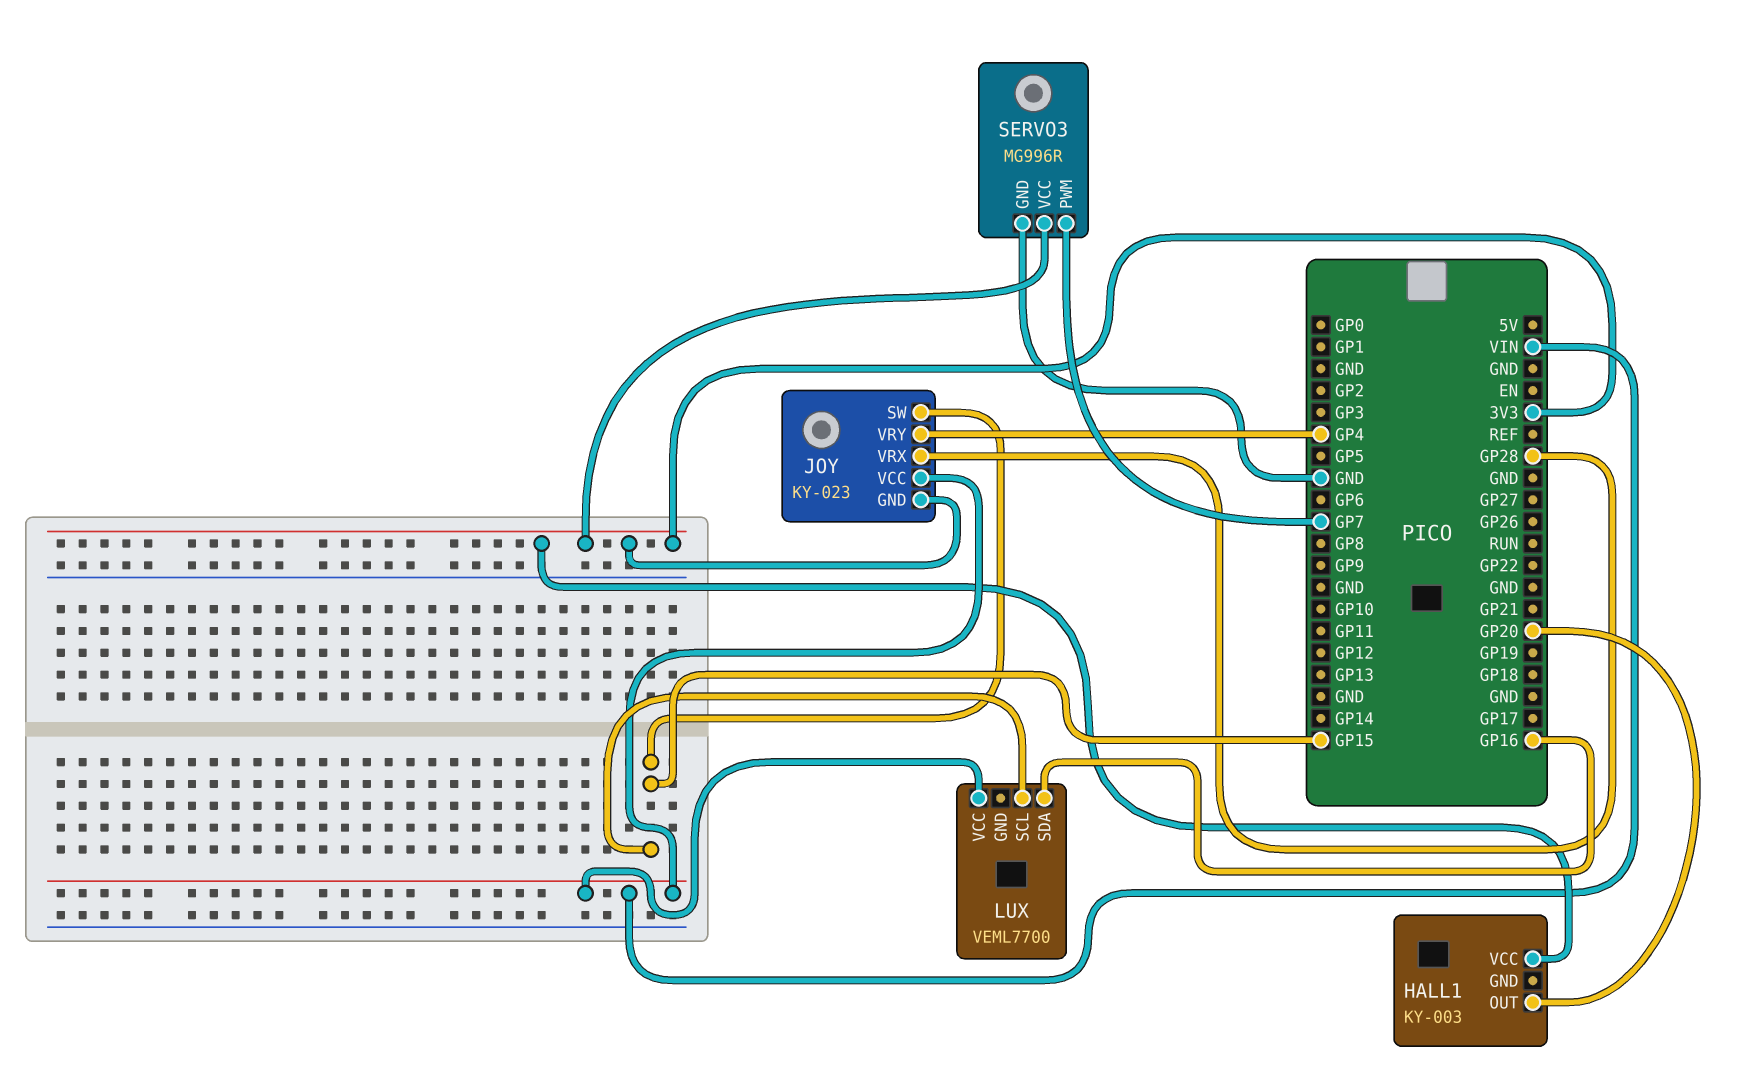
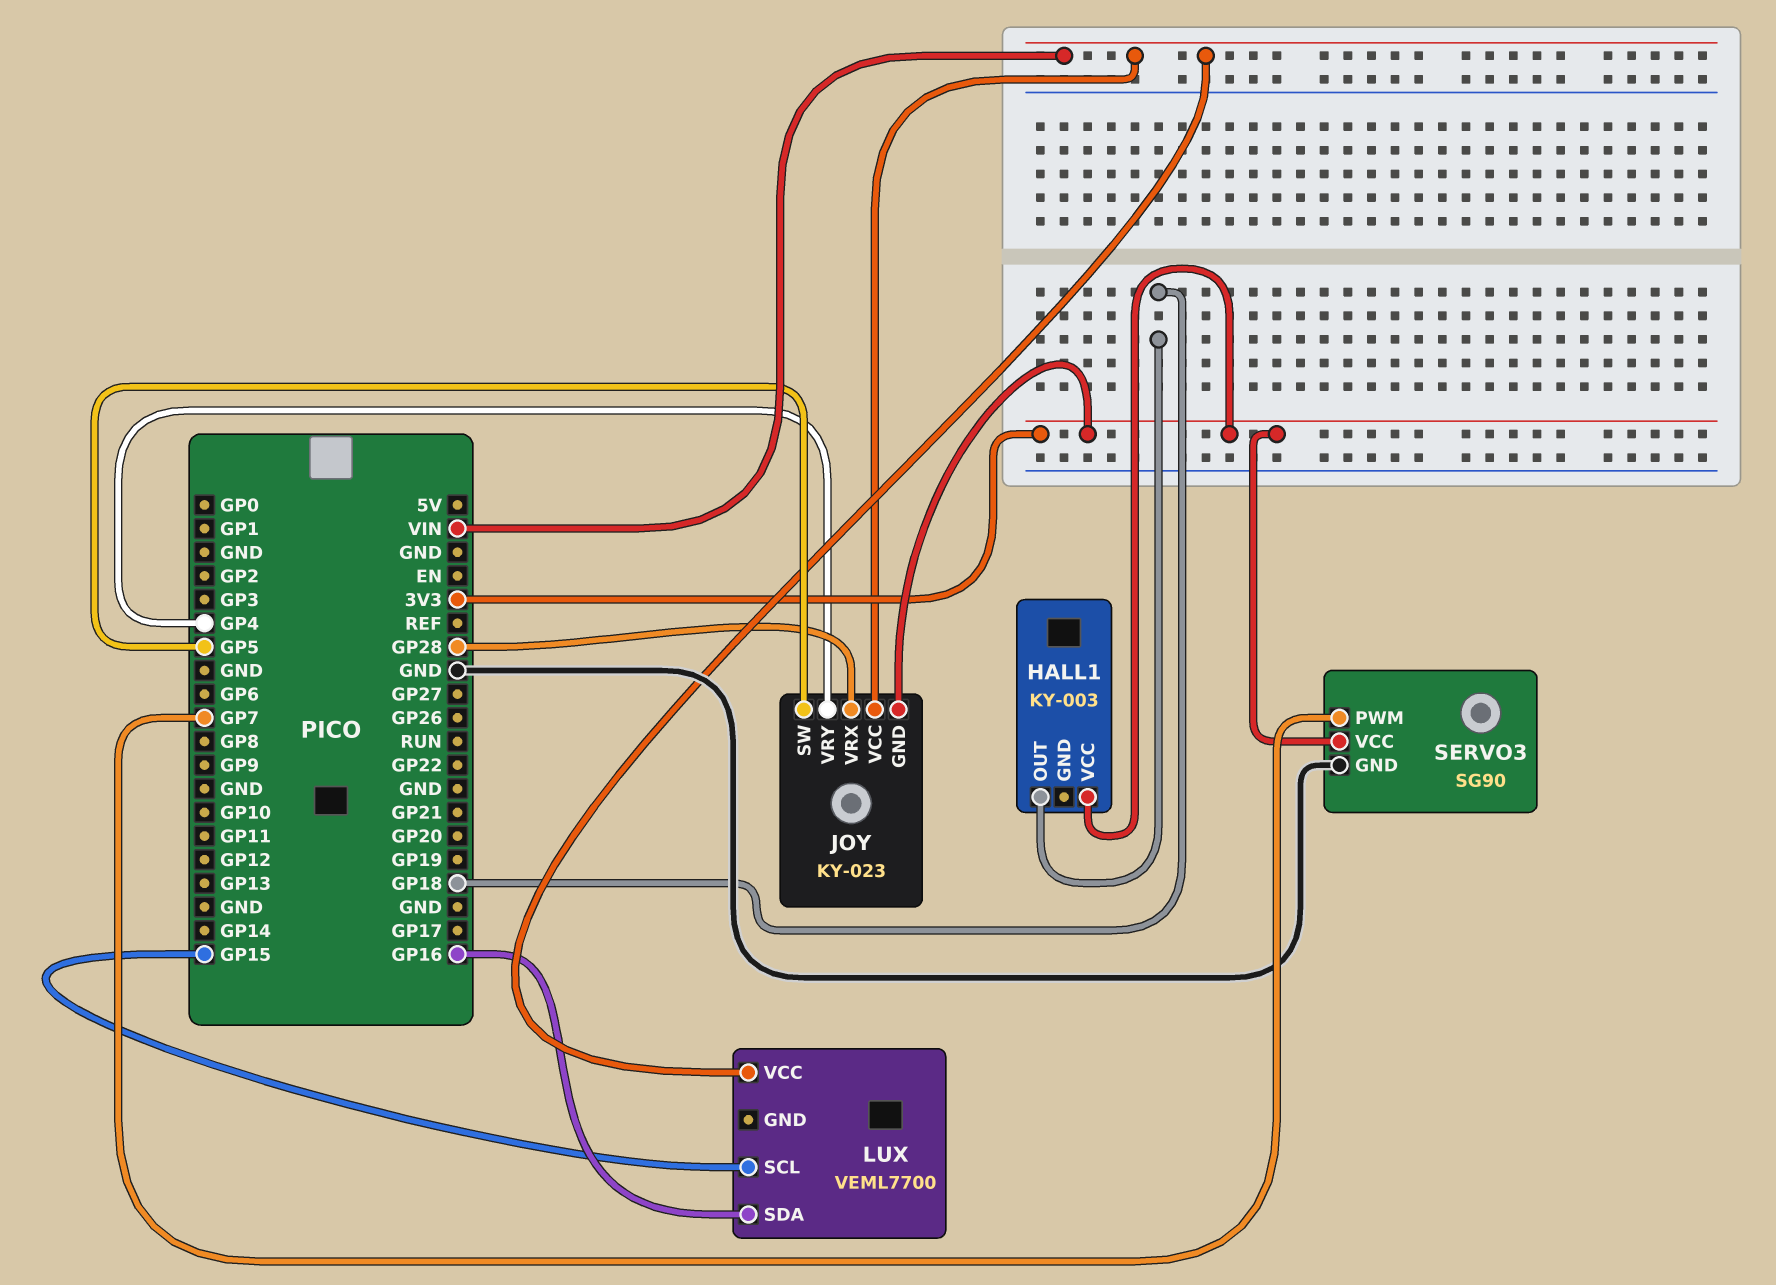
HALL1 pin OUT: GP20 -> GP18
JOY pin SW: GP15 -> GP5
SERVO3: MG996R -> SG90

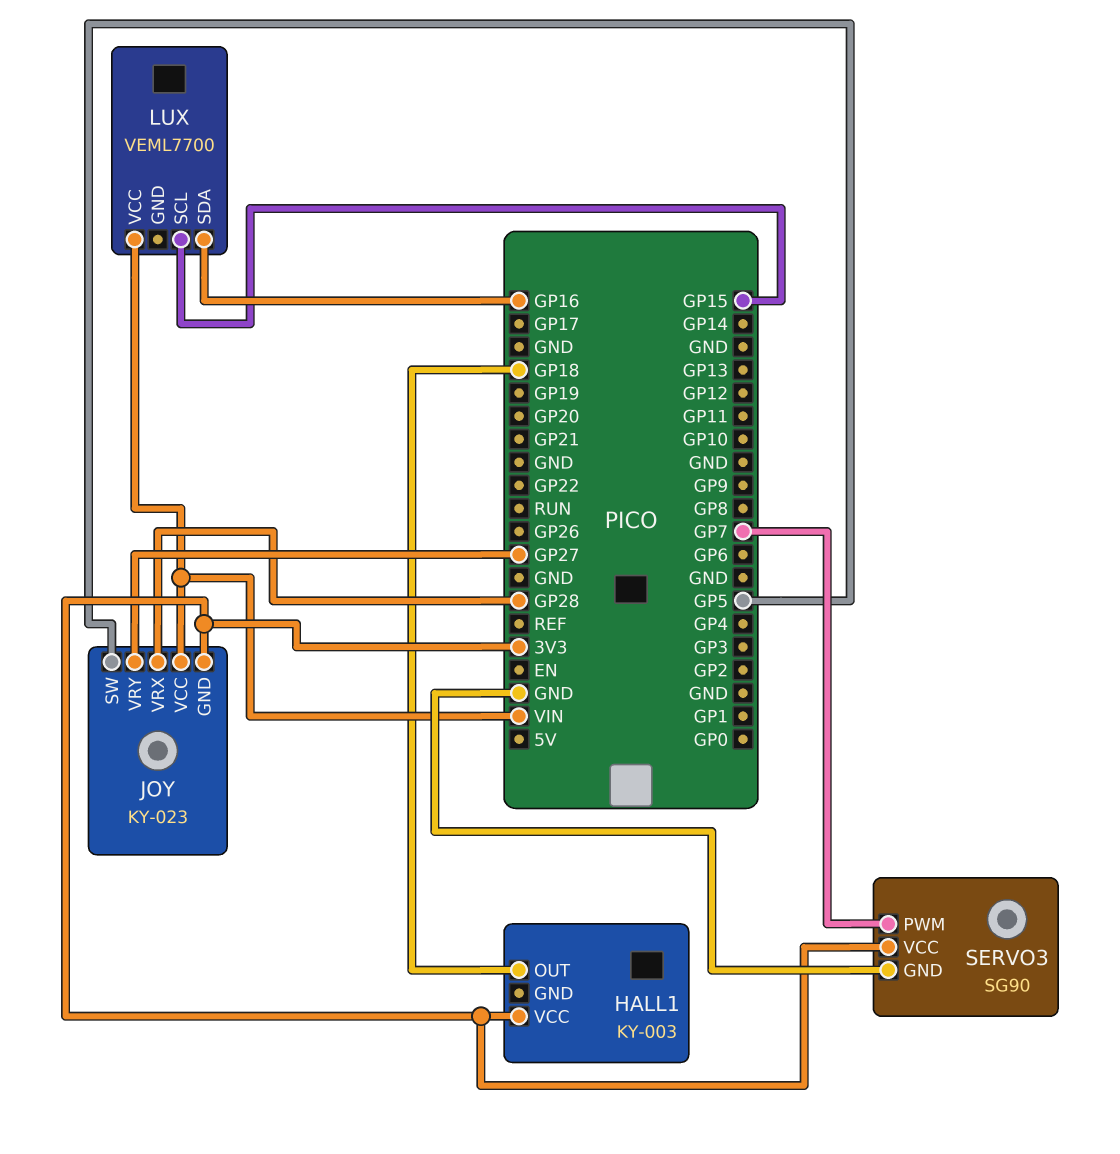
JOY pin VRY: GP4 -> GP27

